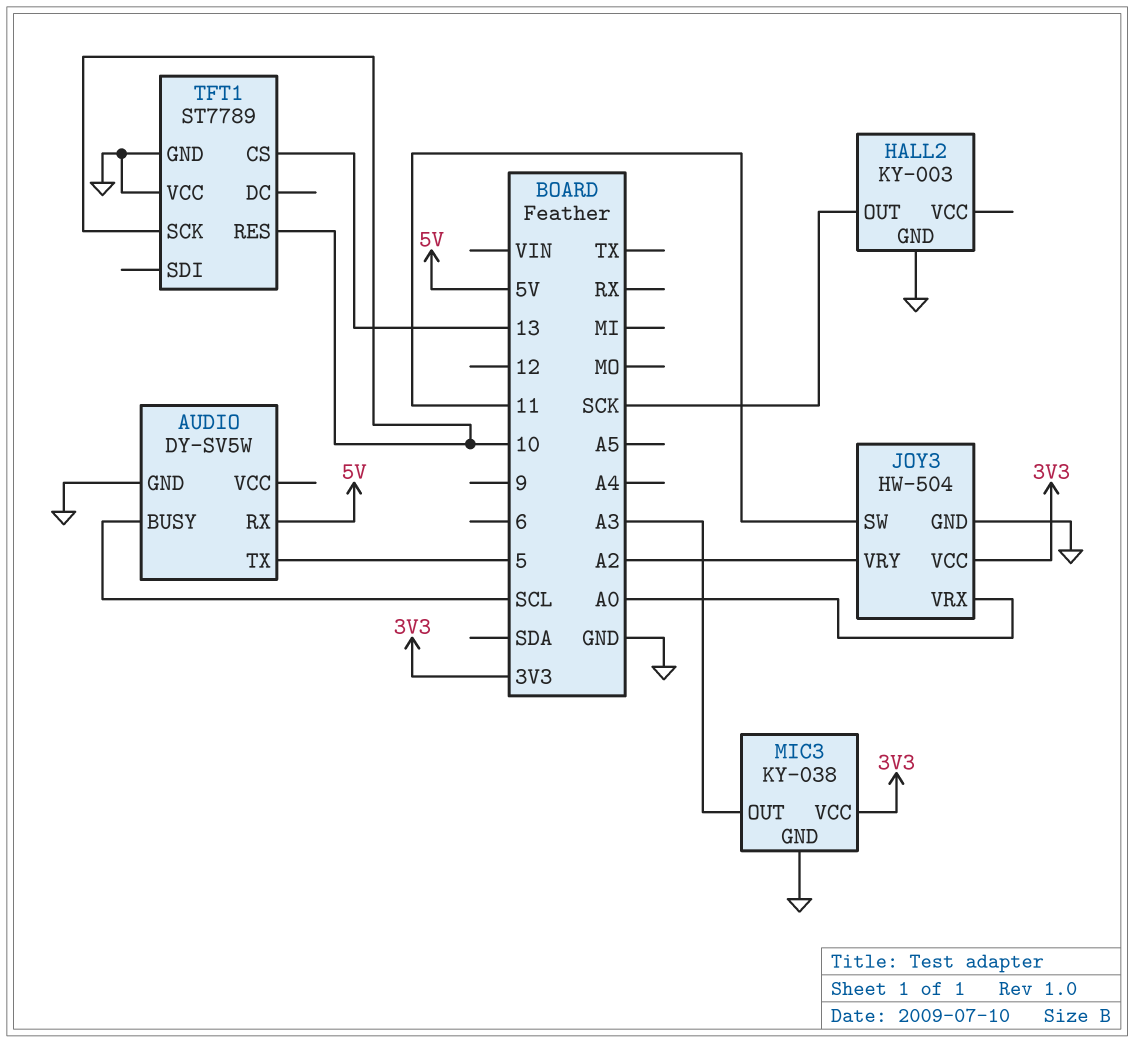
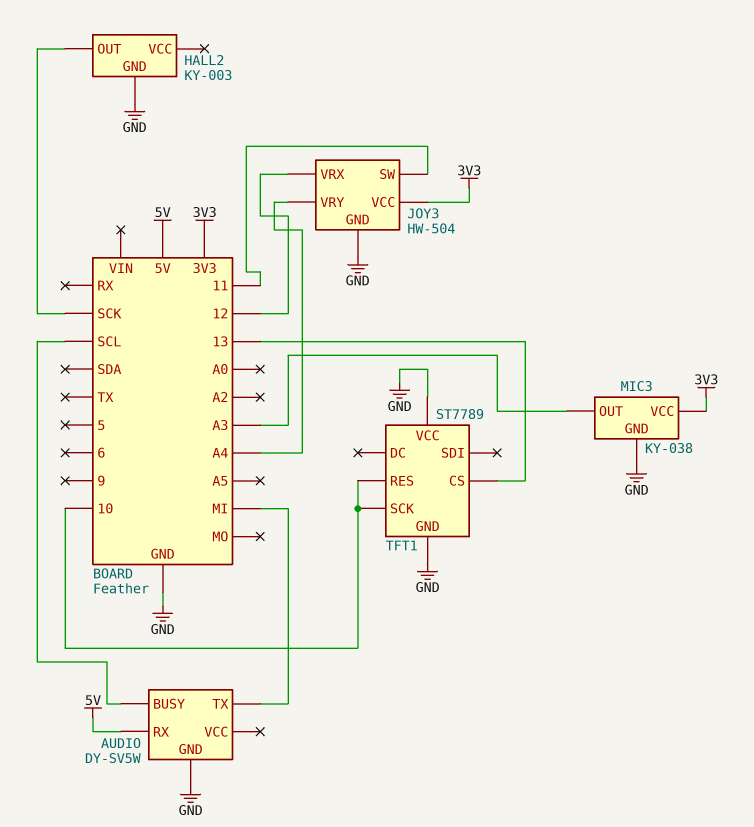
AUDIO pin TX: 5 -> MI
JOY3 pin VRX: A0 -> 12
JOY3 pin VRY: A2 -> A4

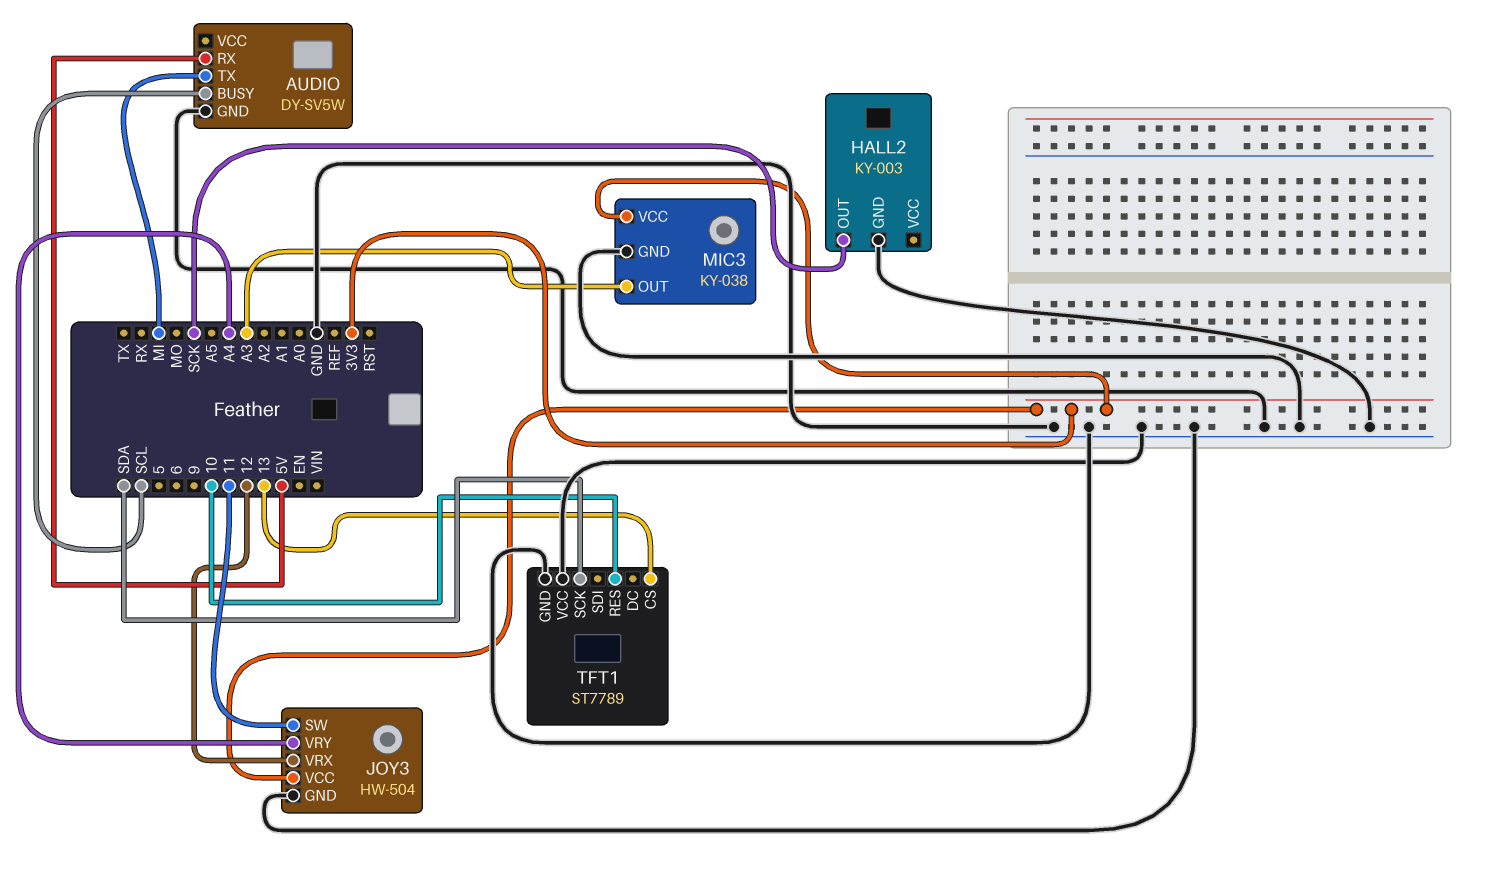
TFT1 pin SCK: 10 -> SDA

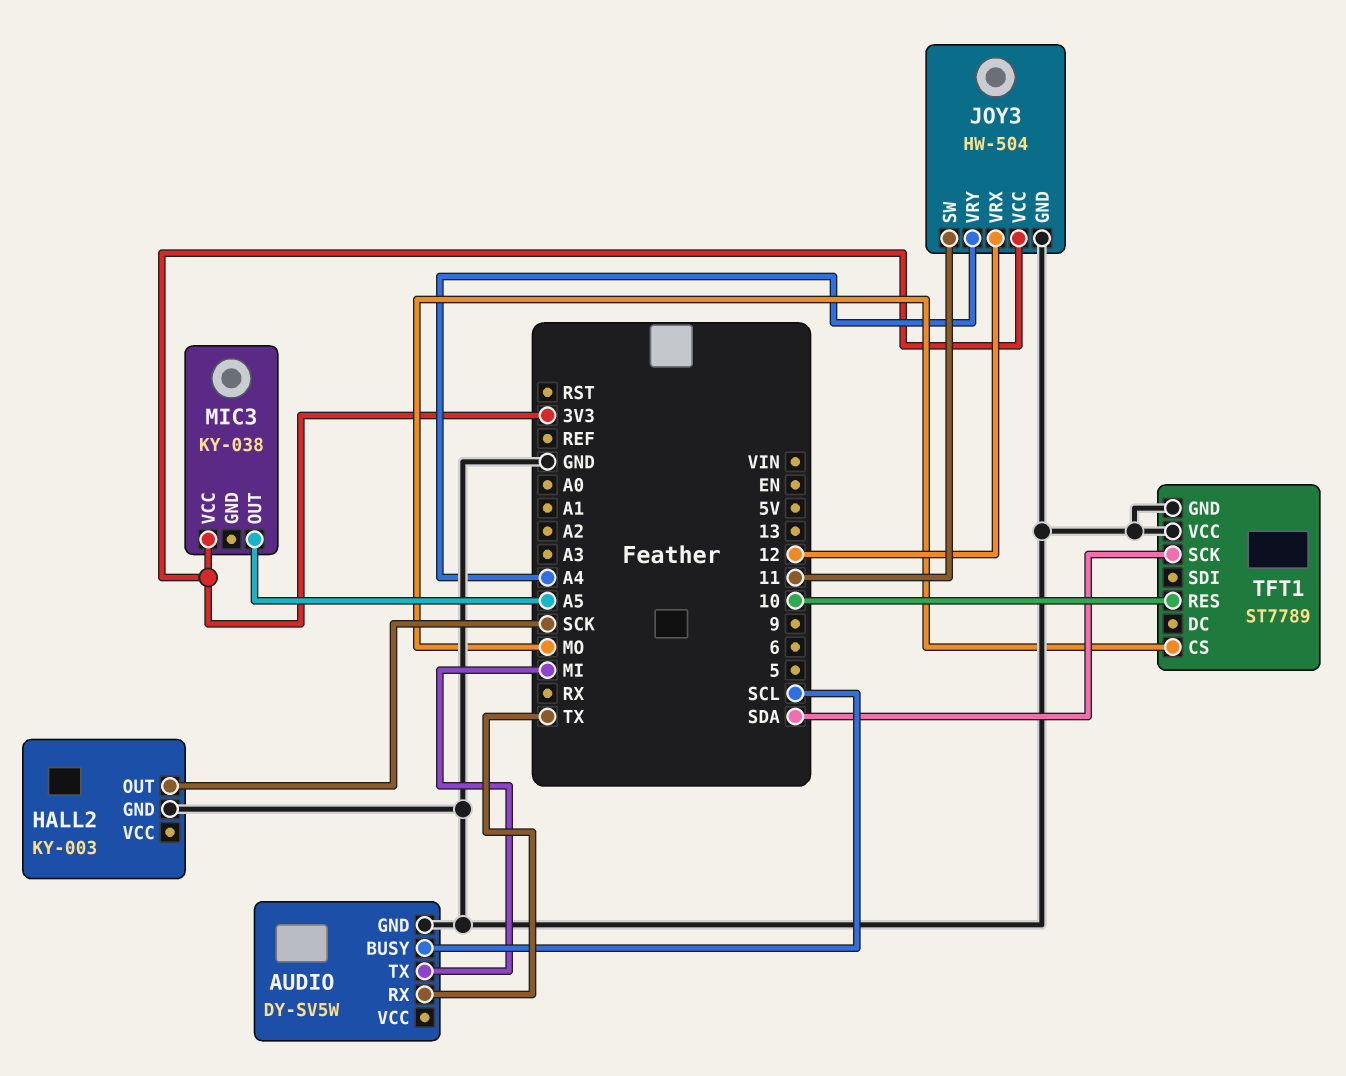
AUDIO pin RX: 5V -> TX
MIC3 pin GND: GND -> none
MIC3 pin OUT: A3 -> A5
TFT1 pin CS: 13 -> MO

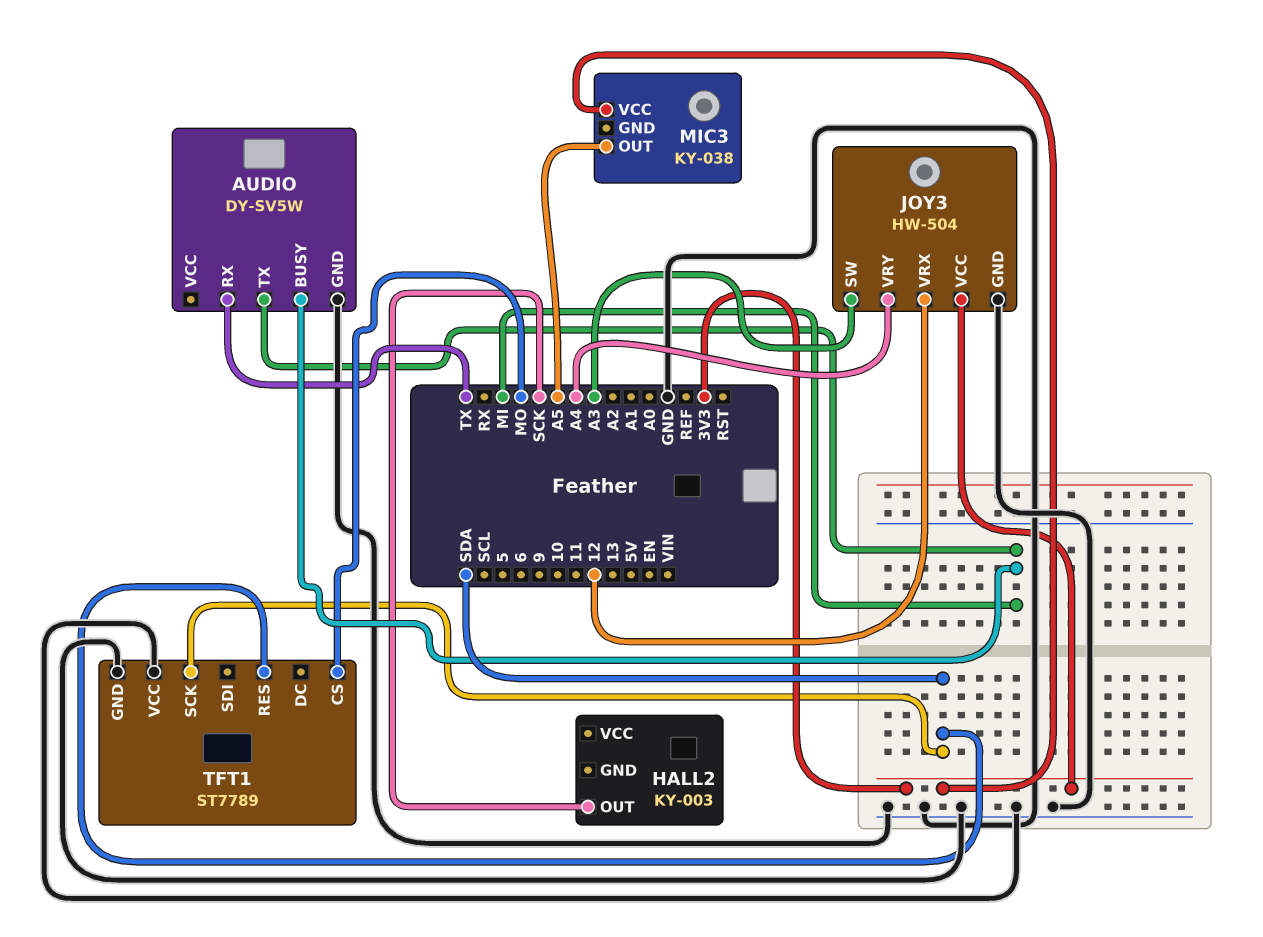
AUDIO pin BUSY: SCL -> MI
HALL2 pin GND: GND -> none
JOY3 pin SW: 11 -> A3
TFT1 pin RES: 10 -> SDA

